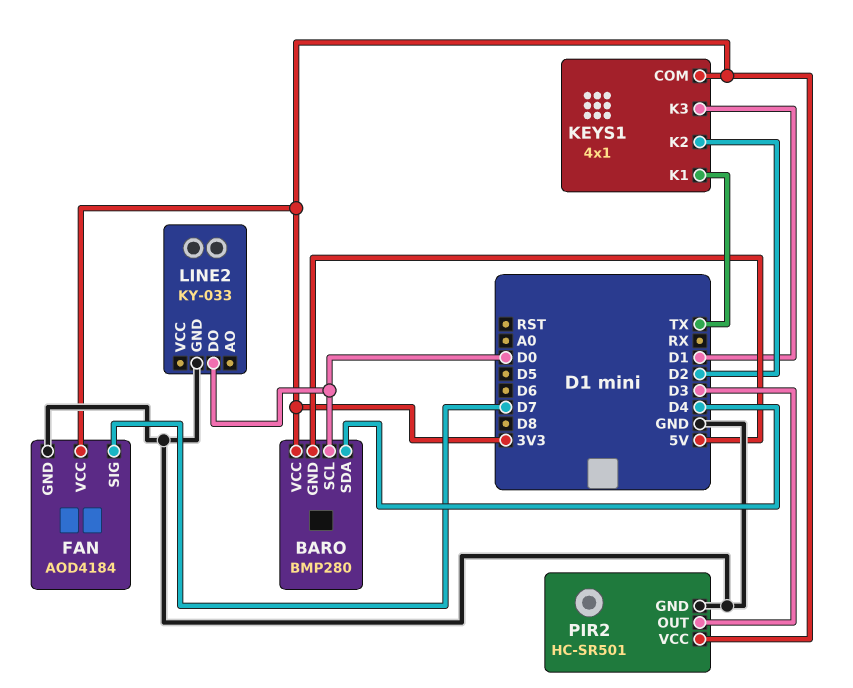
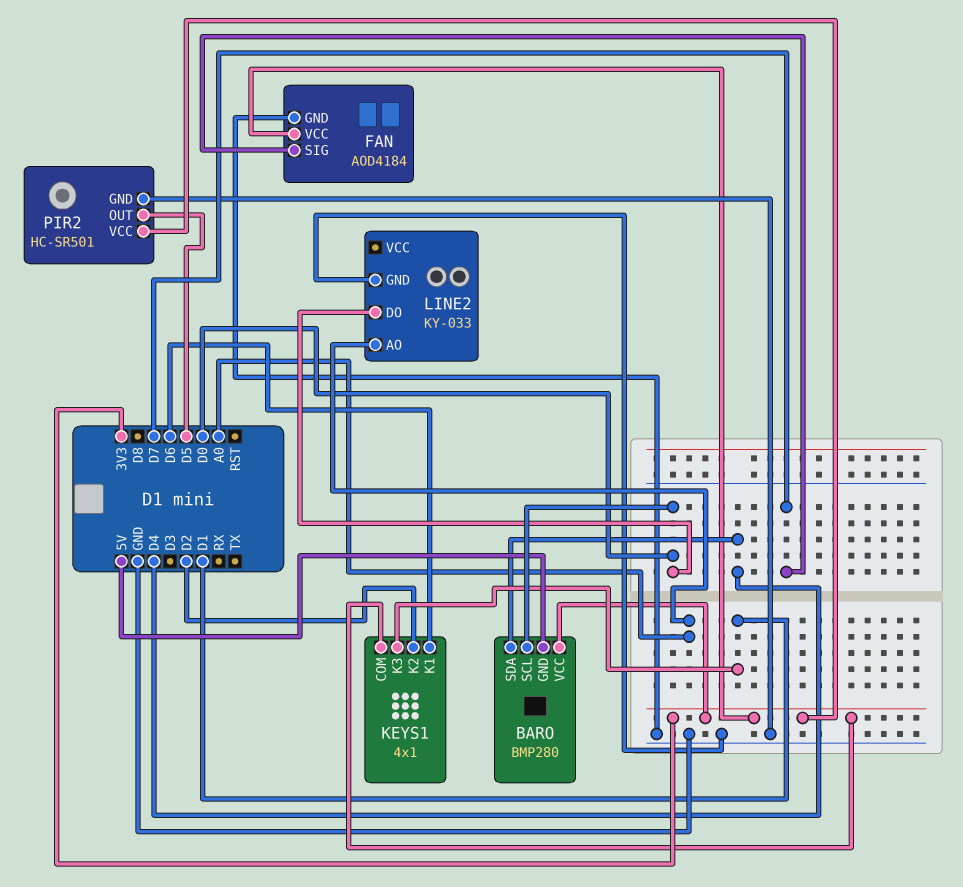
KEYS1 pin K1: TX -> D6
LINE2 pin AO: none -> A0
PIR2 pin OUT: D3 -> D5

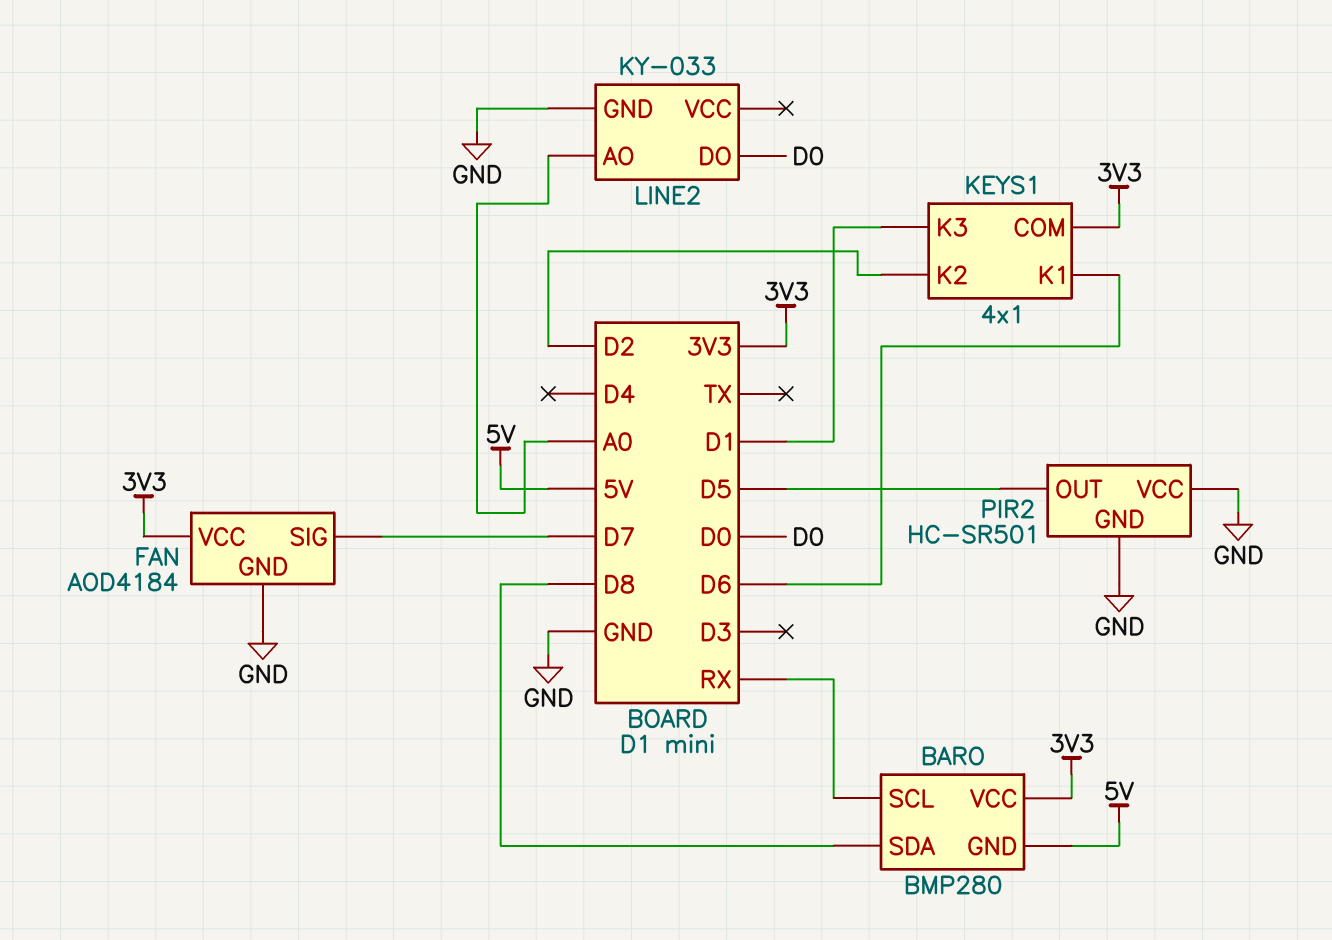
BARO pin SCL: D0 -> RX
BARO pin SDA: D4 -> D8
PIR2 pin VCC: 3V3 -> GND

